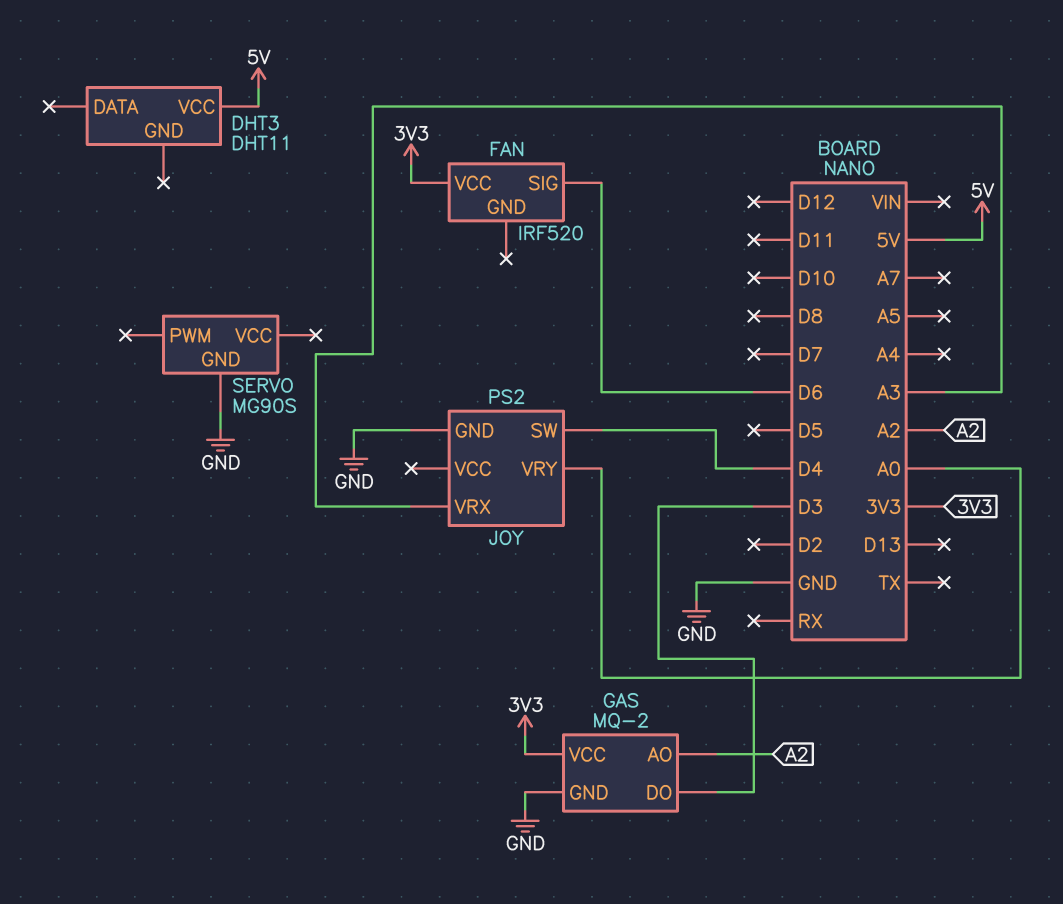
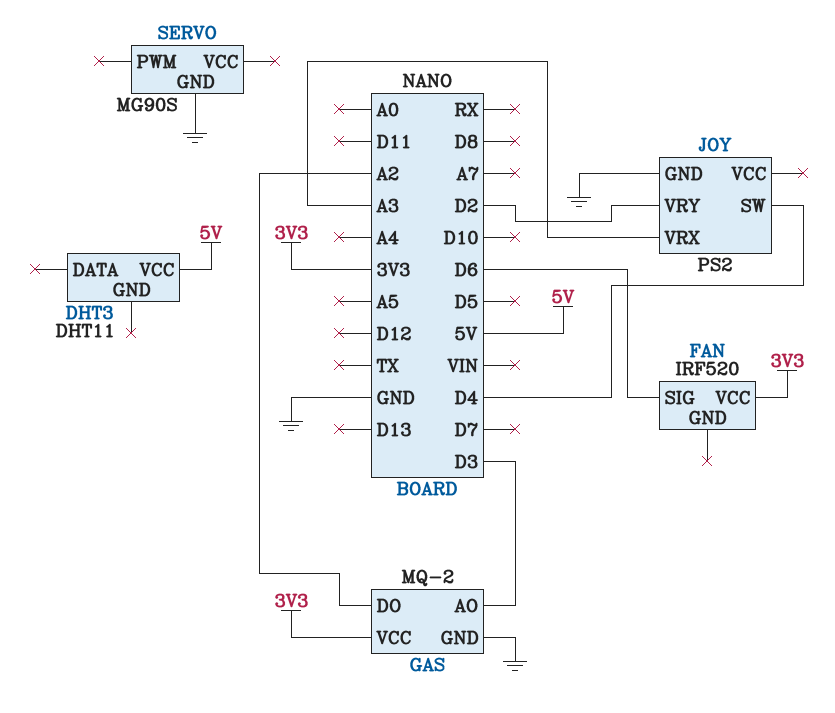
GAS pin AO: A2 -> D3
GAS pin DO: D3 -> A2
JOY pin VRY: A0 -> D2

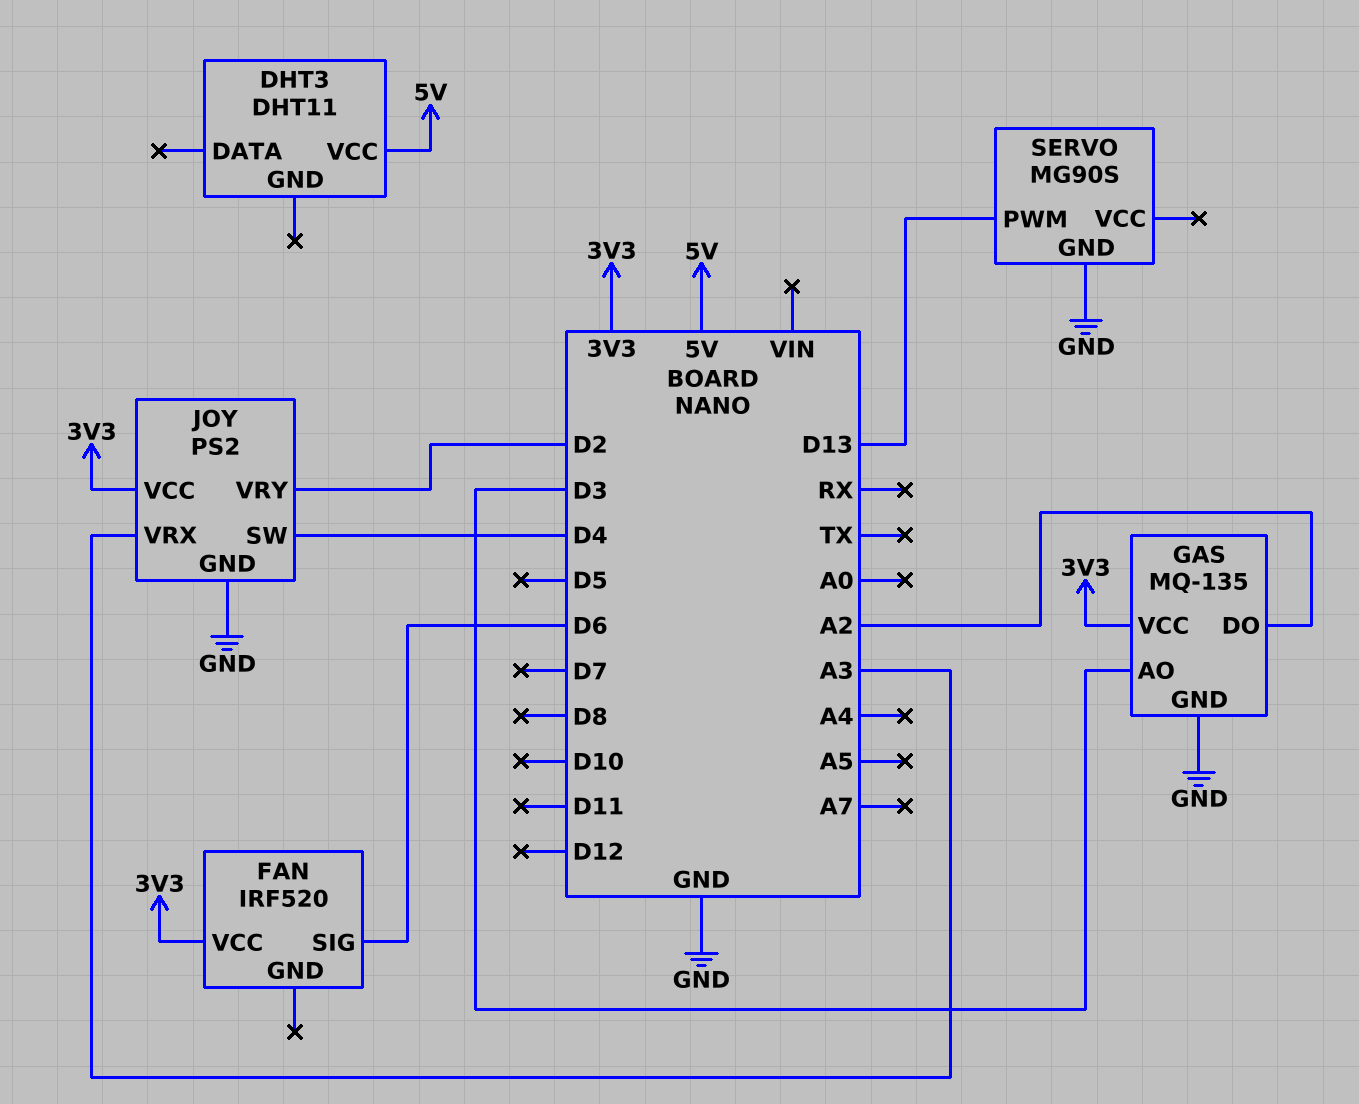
GAS: MQ-2 -> MQ-135
JOY pin VCC: none -> 3V3
SERVO pin PWM: none -> D13

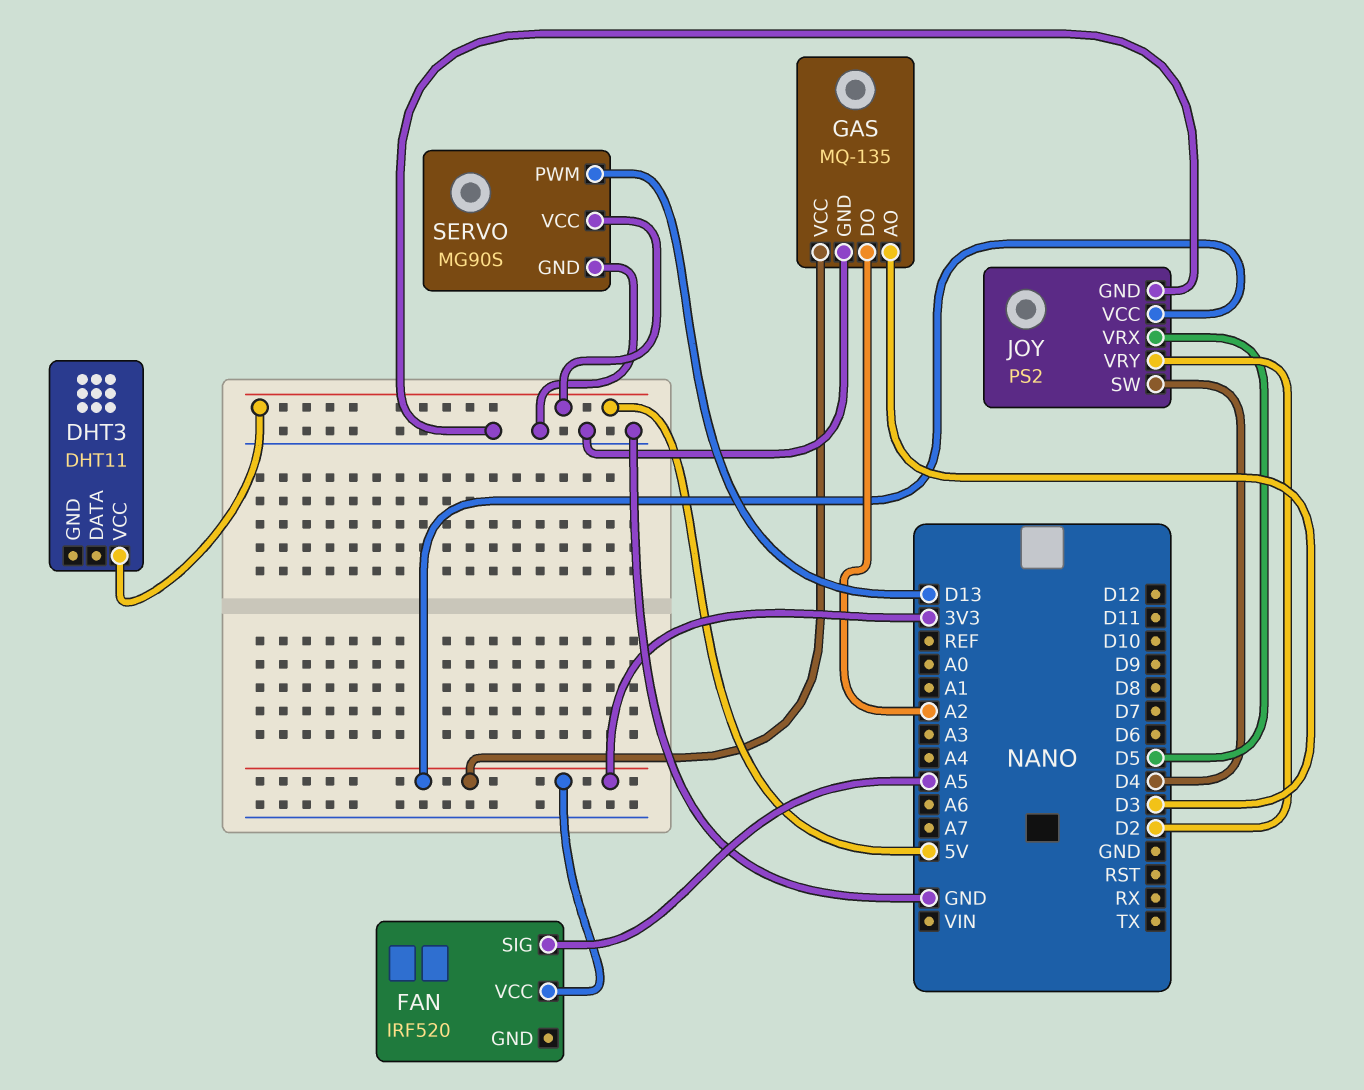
FAN pin SIG: D6 -> A5
JOY pin VRX: A3 -> D5
SERVO pin VCC: none -> 5V

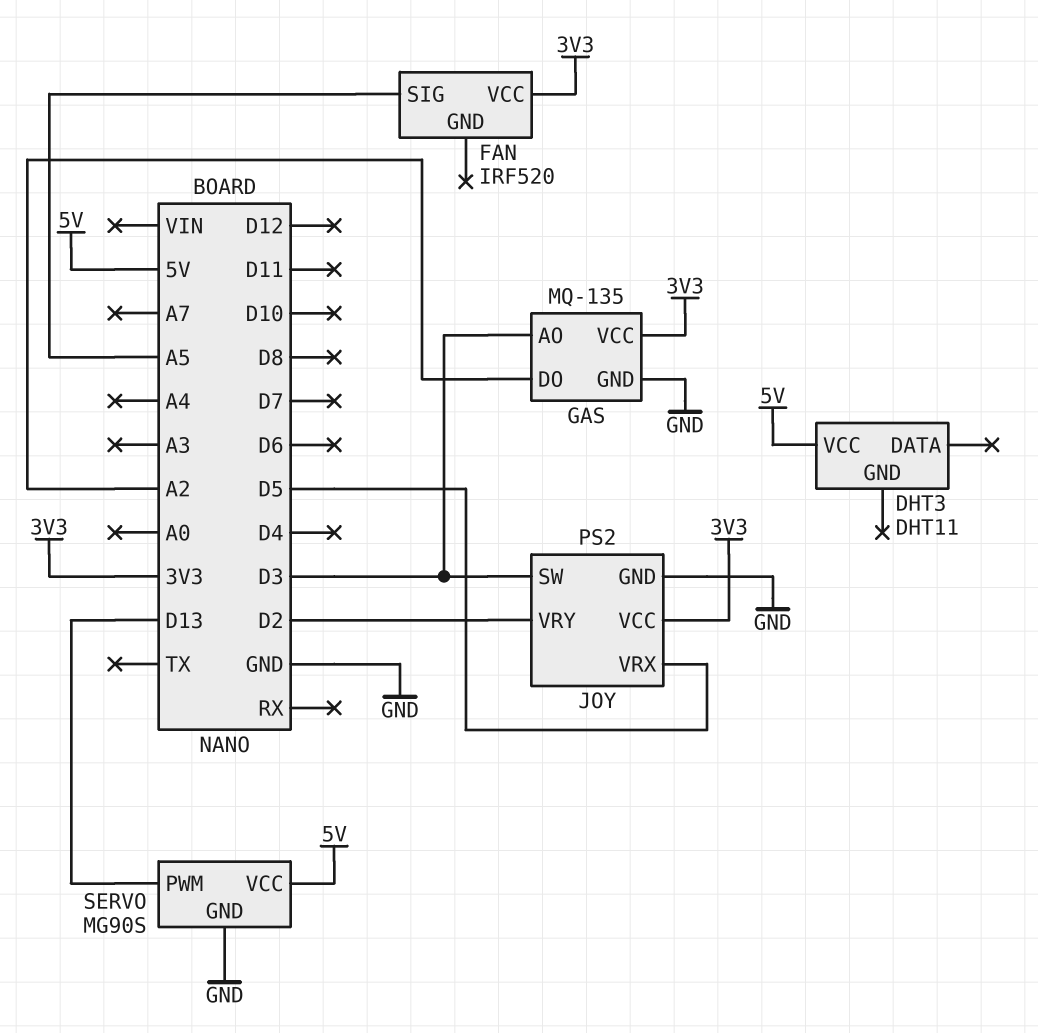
JOY pin SW: D4 -> D3

